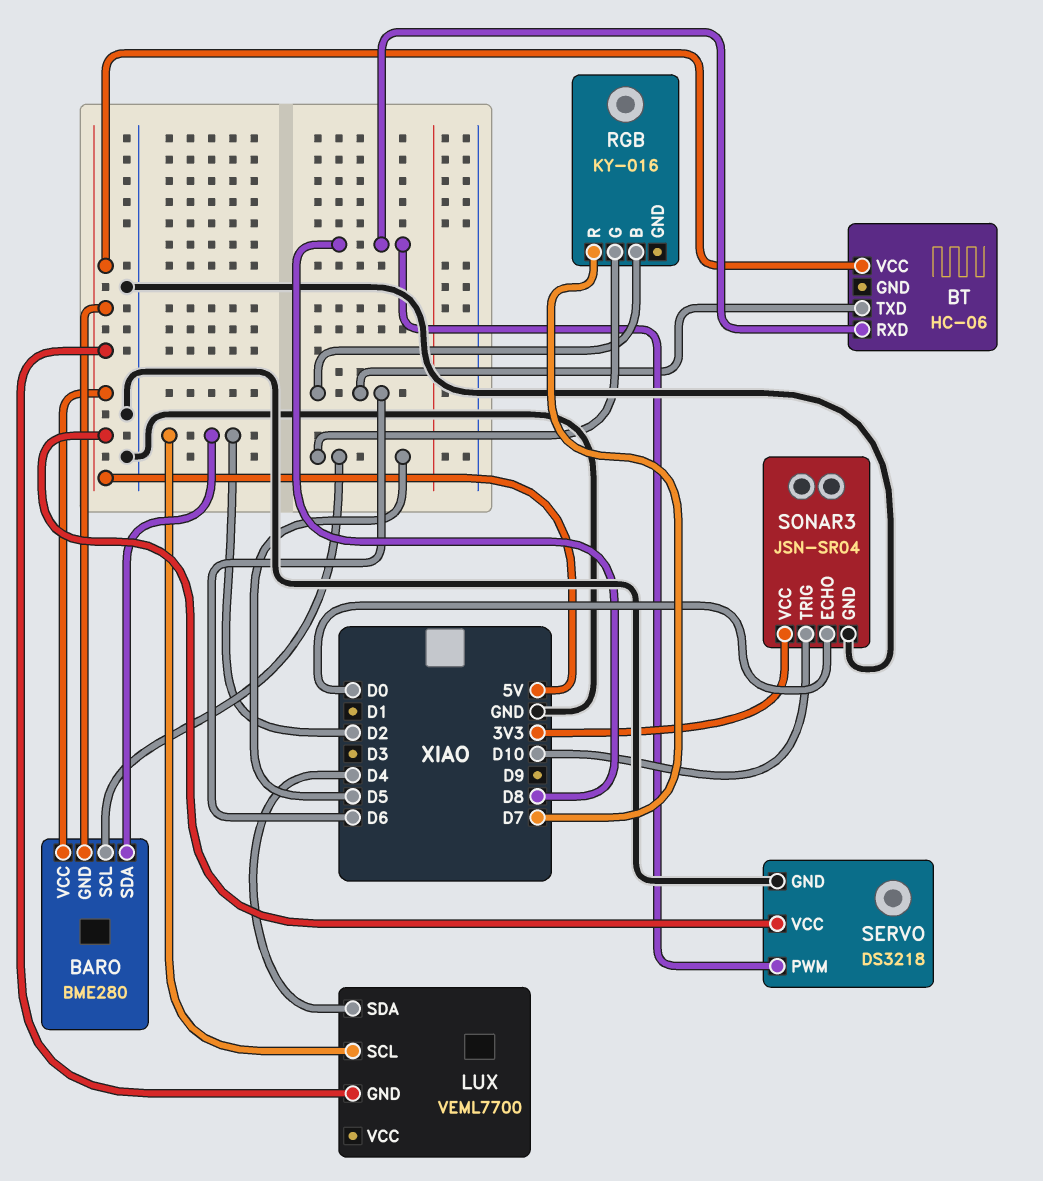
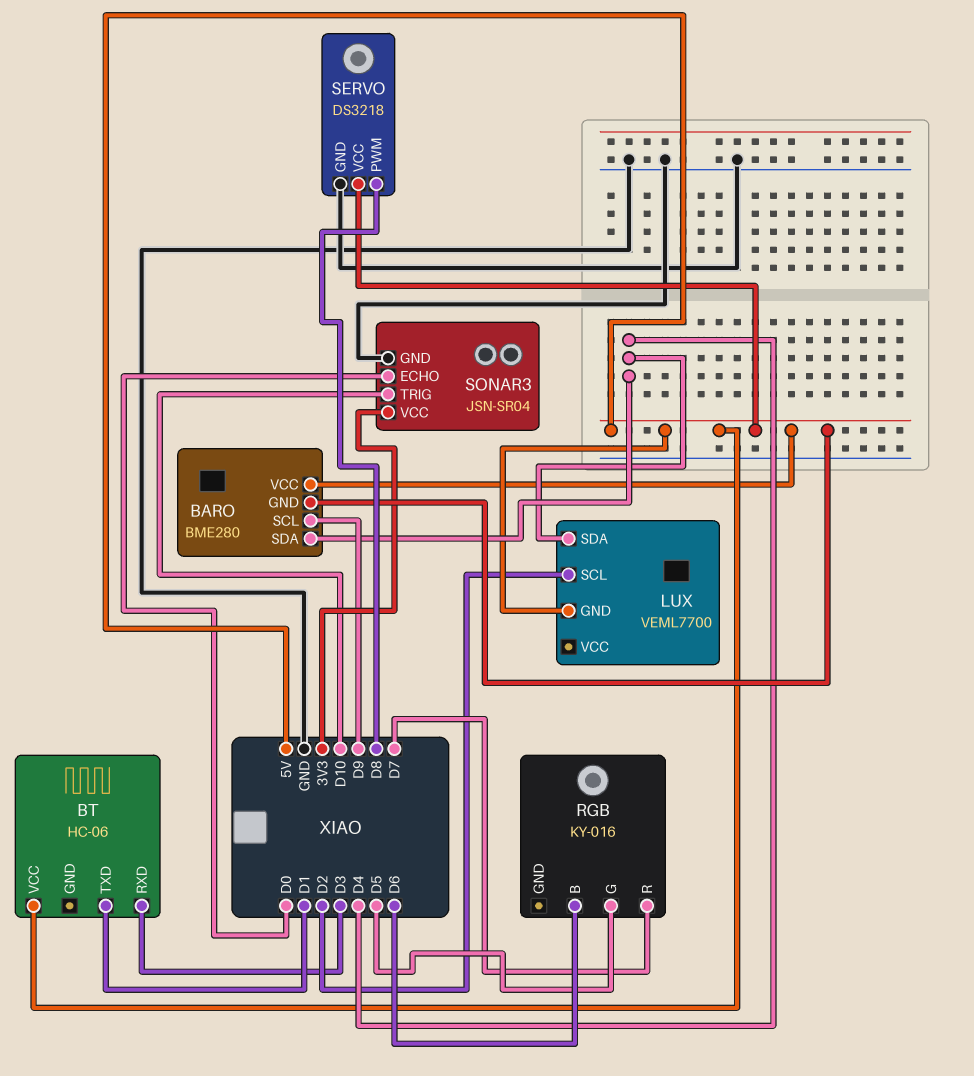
BARO pin SCL: D5 -> D9
BARO pin SDA: D2 -> D4
BT pin RXD: D8 -> D3
BT pin TXD: D6 -> D1

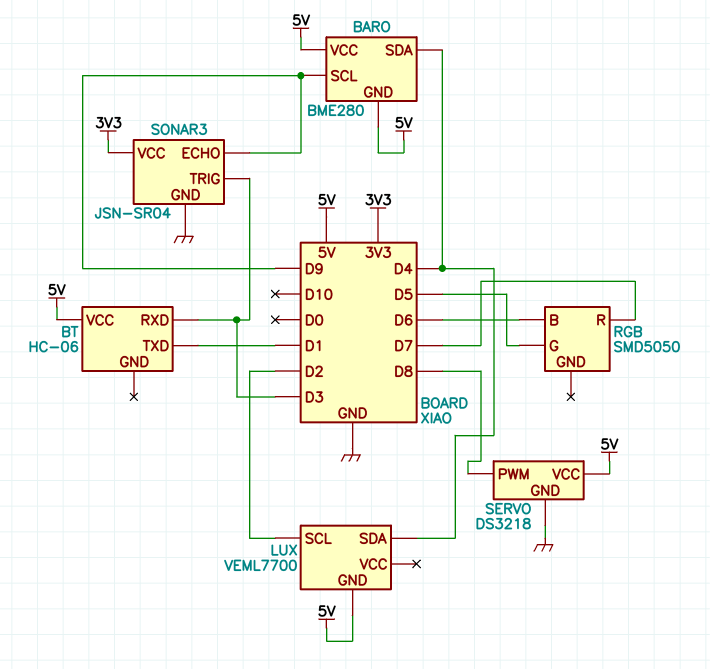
RGB: KY-016 -> SMD5050
SONAR3 pin ECHO: D0 -> D9
SONAR3 pin TRIG: D10 -> D3

